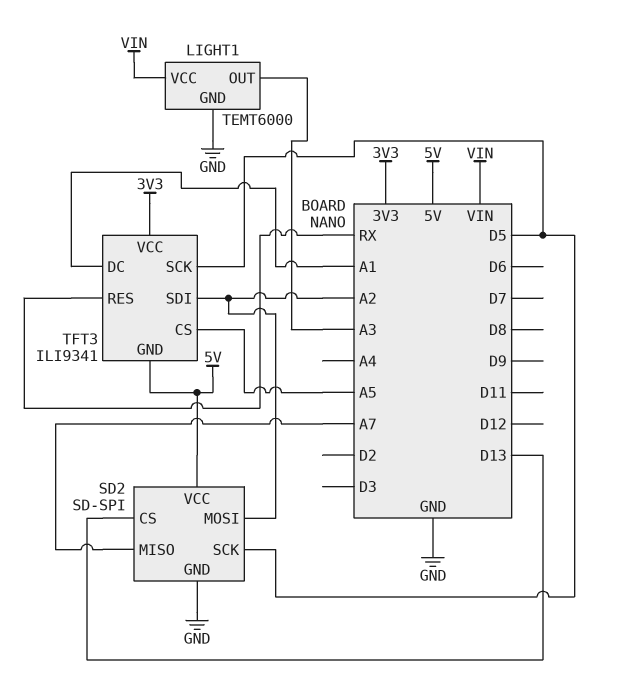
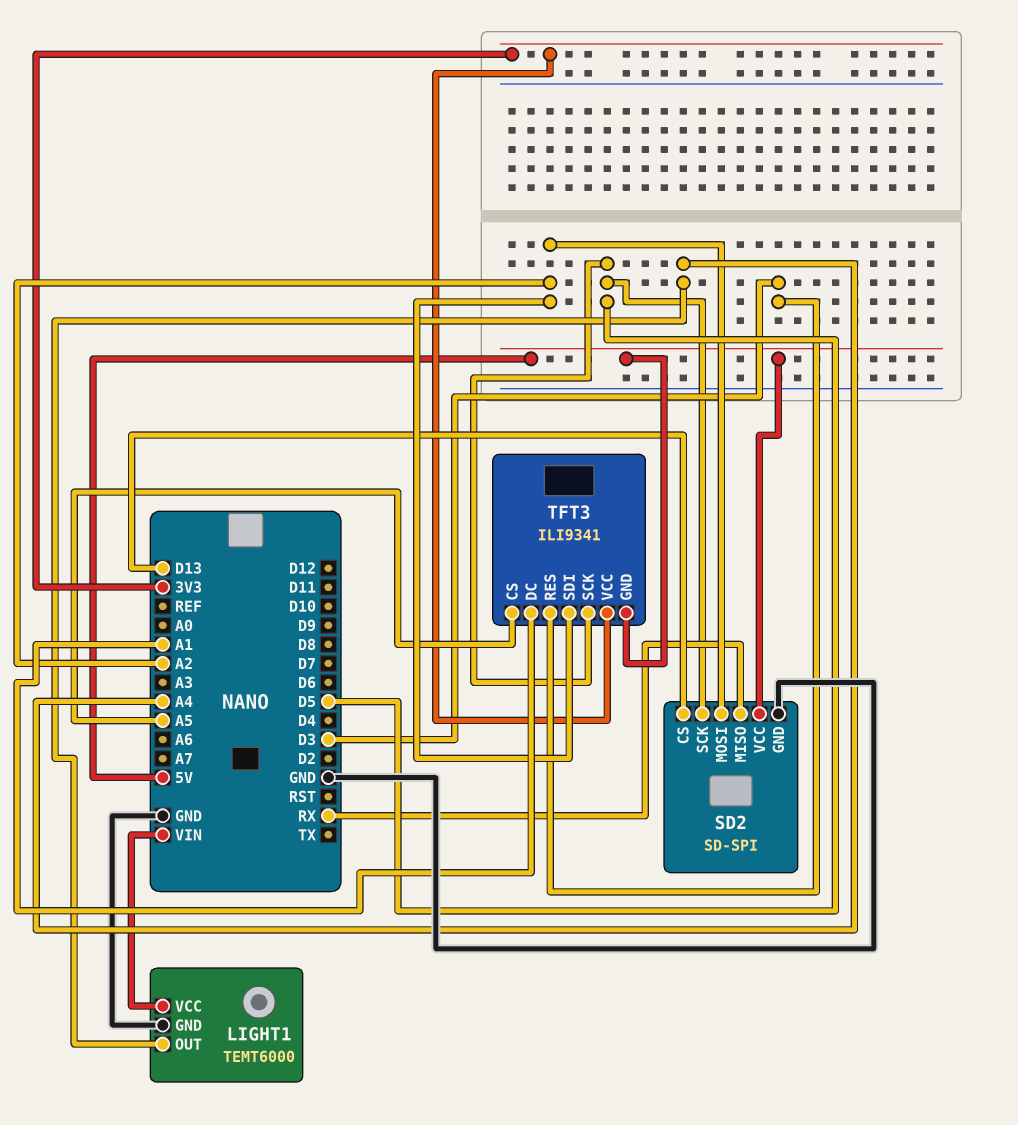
LIGHT1 pin OUT: A3 -> A4
SD2 pin MISO: A7 -> RX
TFT3 pin RES: RX -> D3

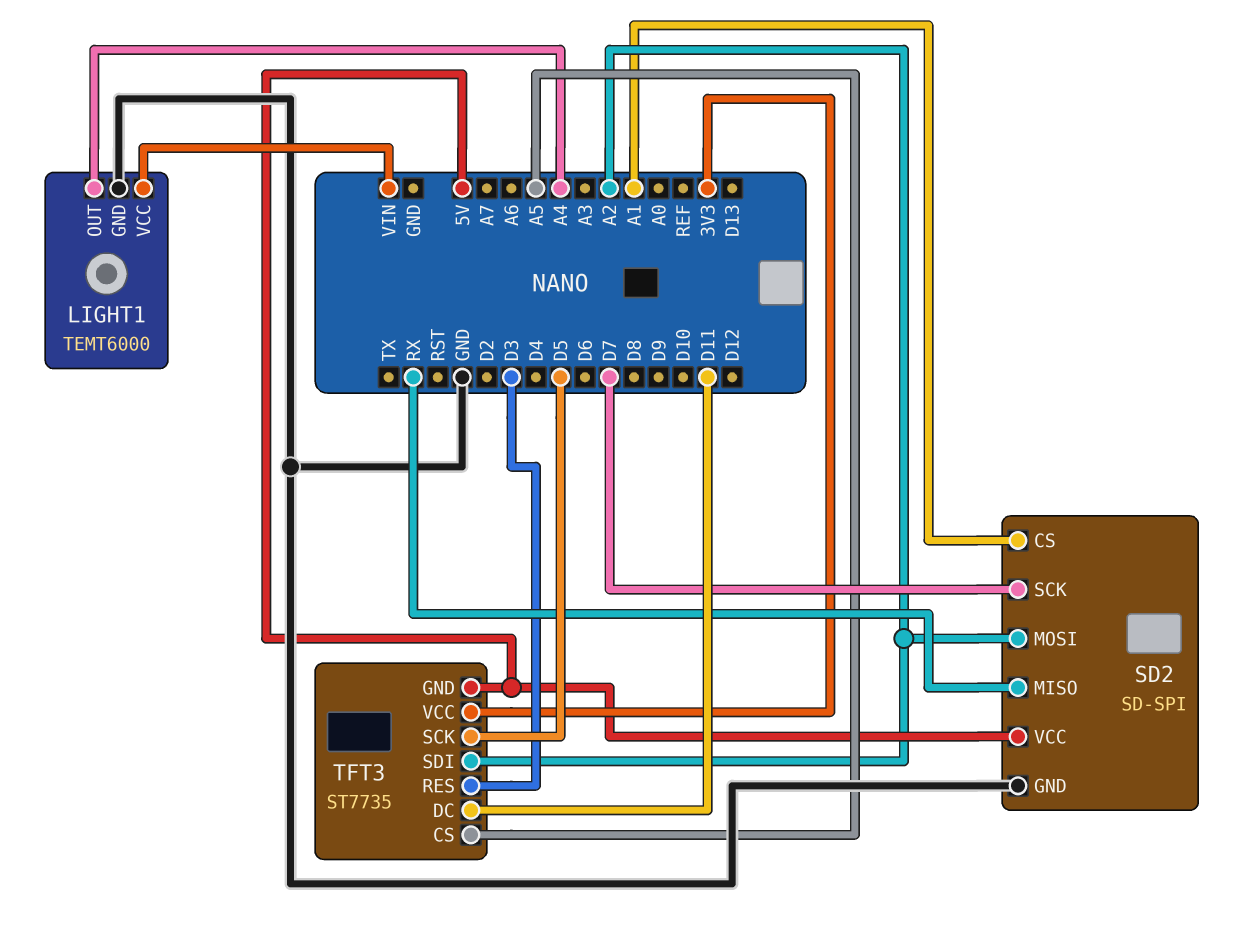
SD2 pin CS: D13 -> A1
SD2 pin SCK: D5 -> D7
TFT3: ILI9341 -> ST7735
TFT3 pin DC: A1 -> D11

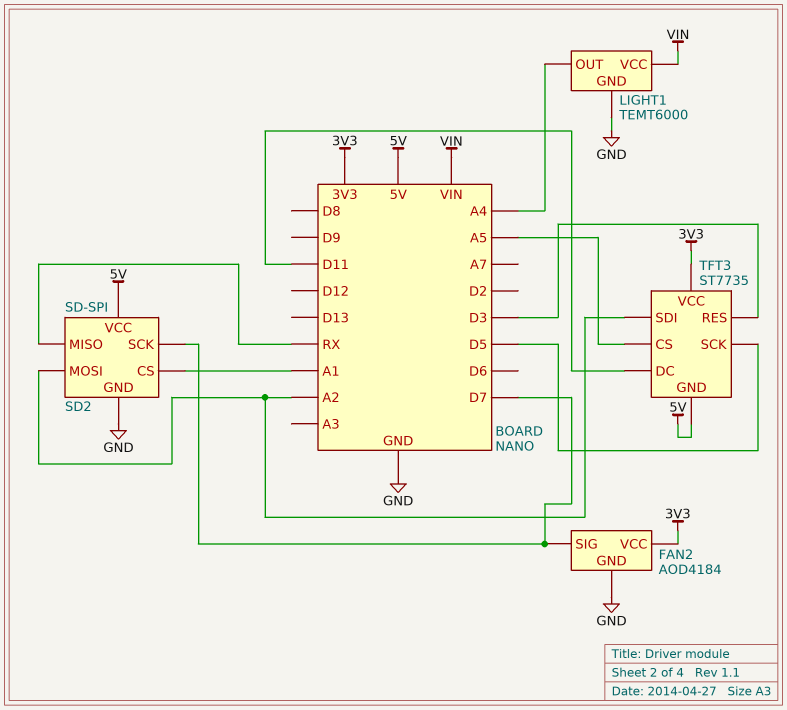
FAN2: none -> AOD4184
FAN2 pin GND: none -> GND
FAN2 pin SIG: none -> D7
FAN2 pin VCC: none -> 3V3

